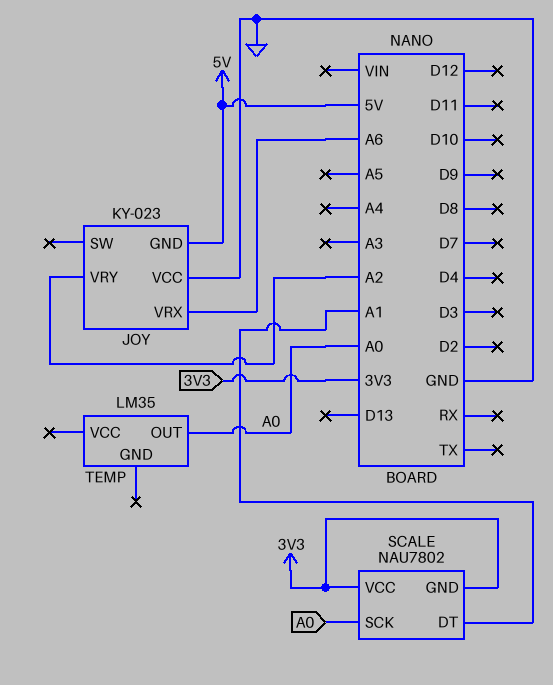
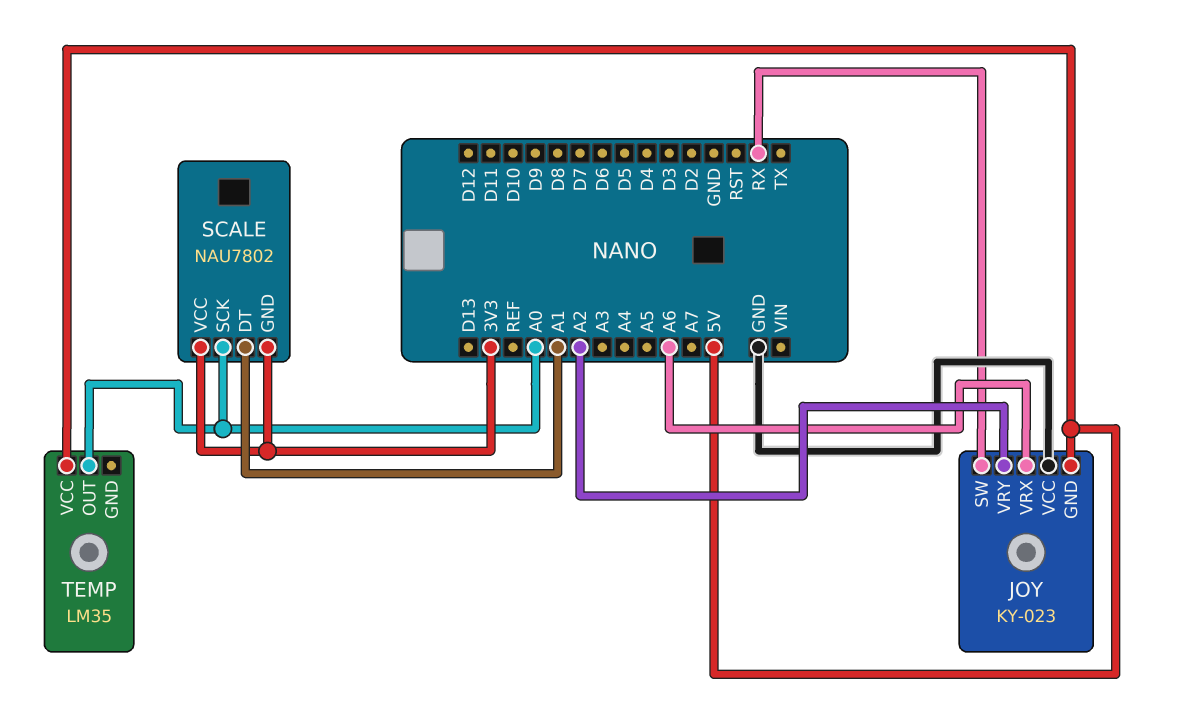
JOY pin SW: none -> RX
TEMP pin VCC: none -> 5V

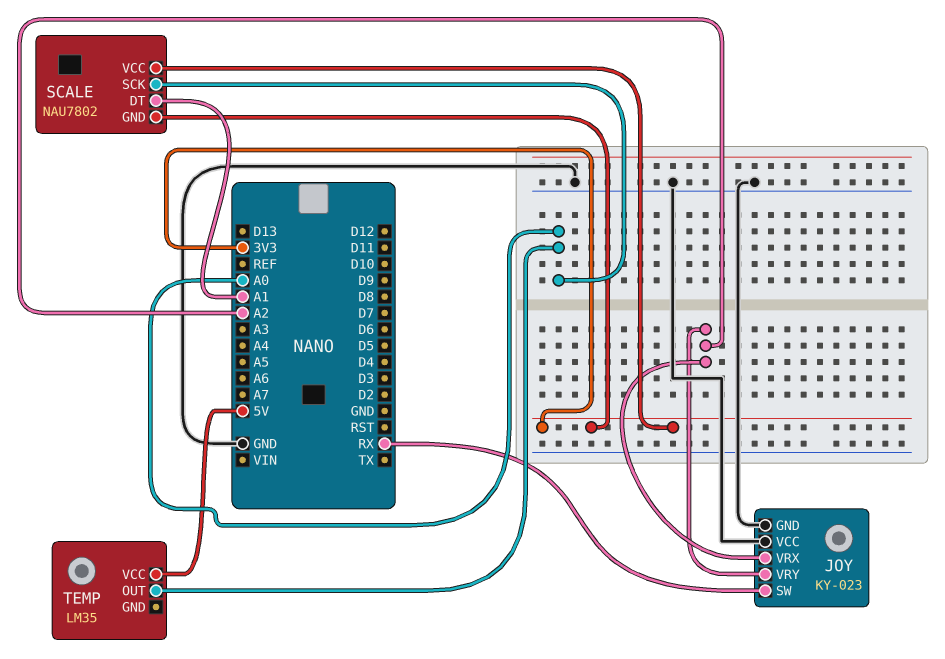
JOY pin GND: 5V -> GND
JOY pin VRX: A6 -> A2

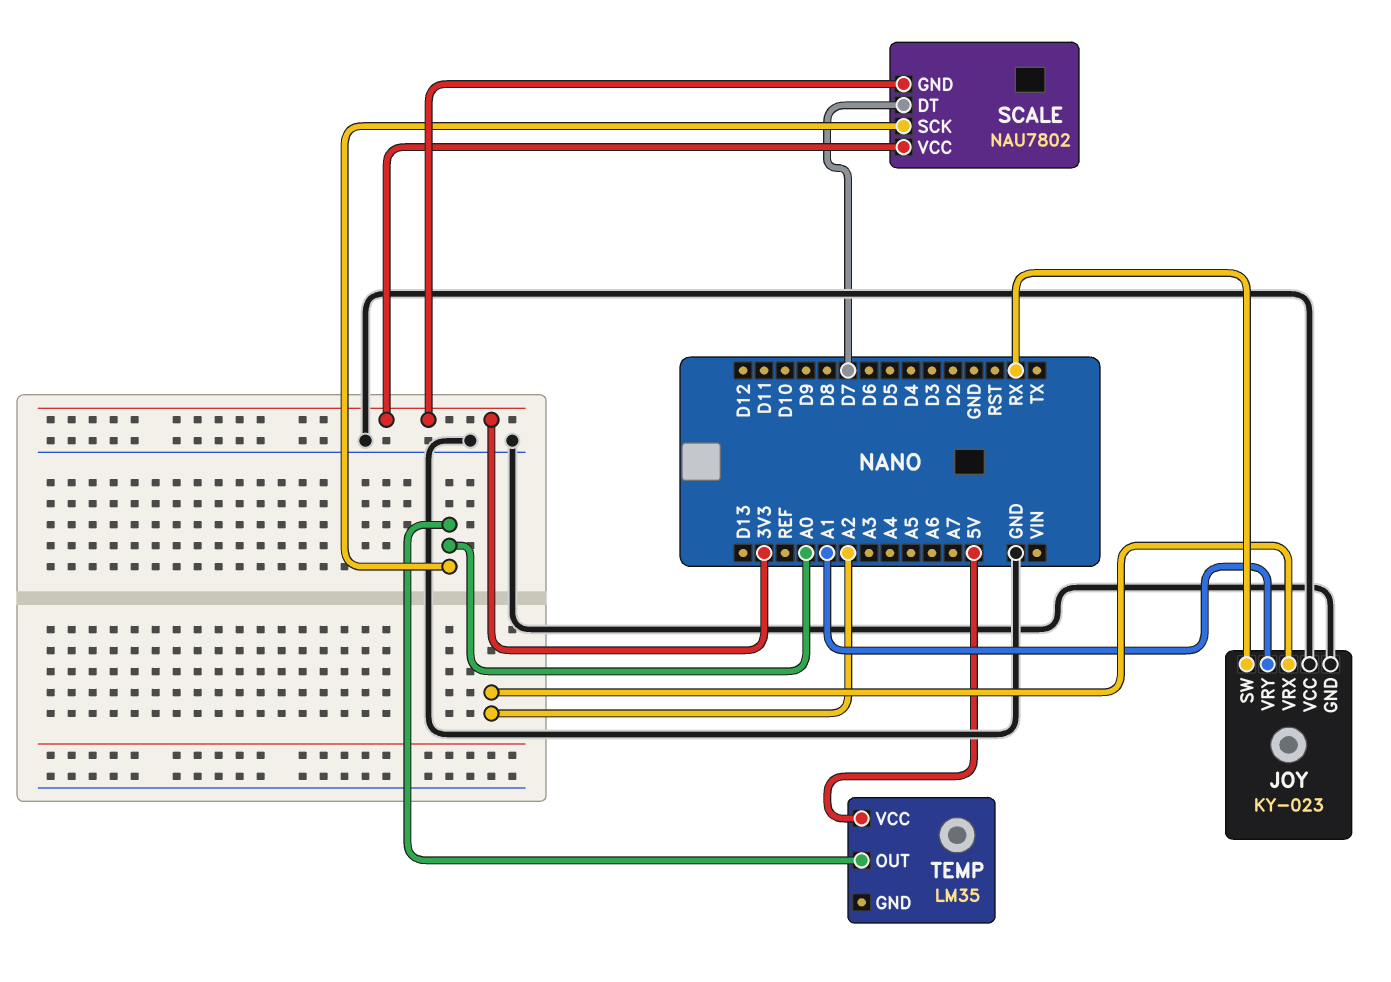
JOY pin VRY: A2 -> A1
SCALE pin DT: A1 -> D7

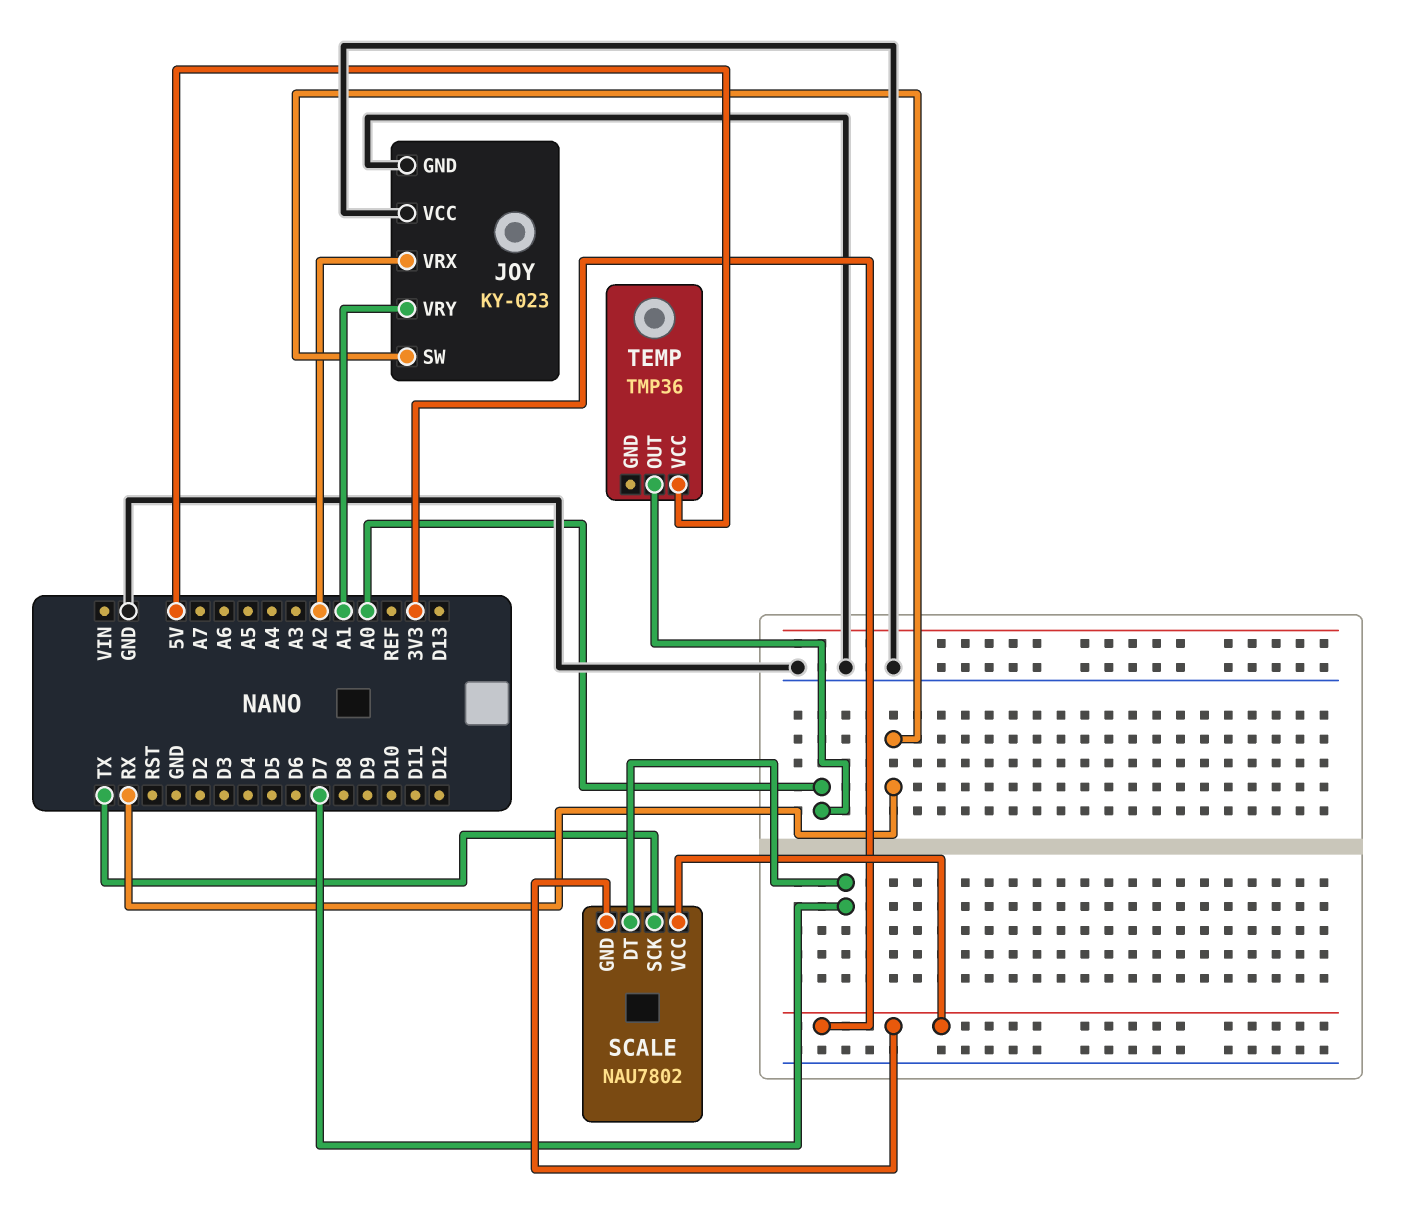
SCALE pin SCK: A0 -> TX
TEMP: LM35 -> TMP36

